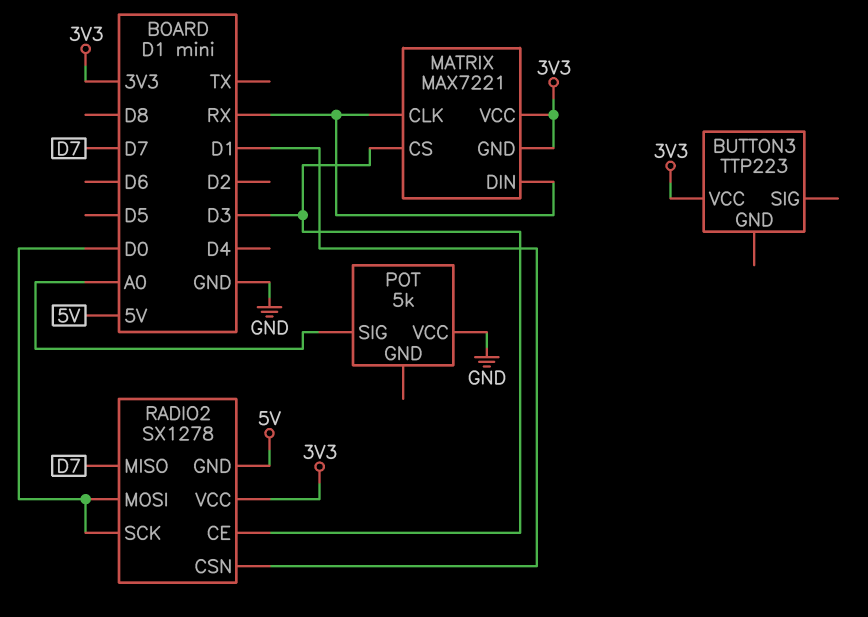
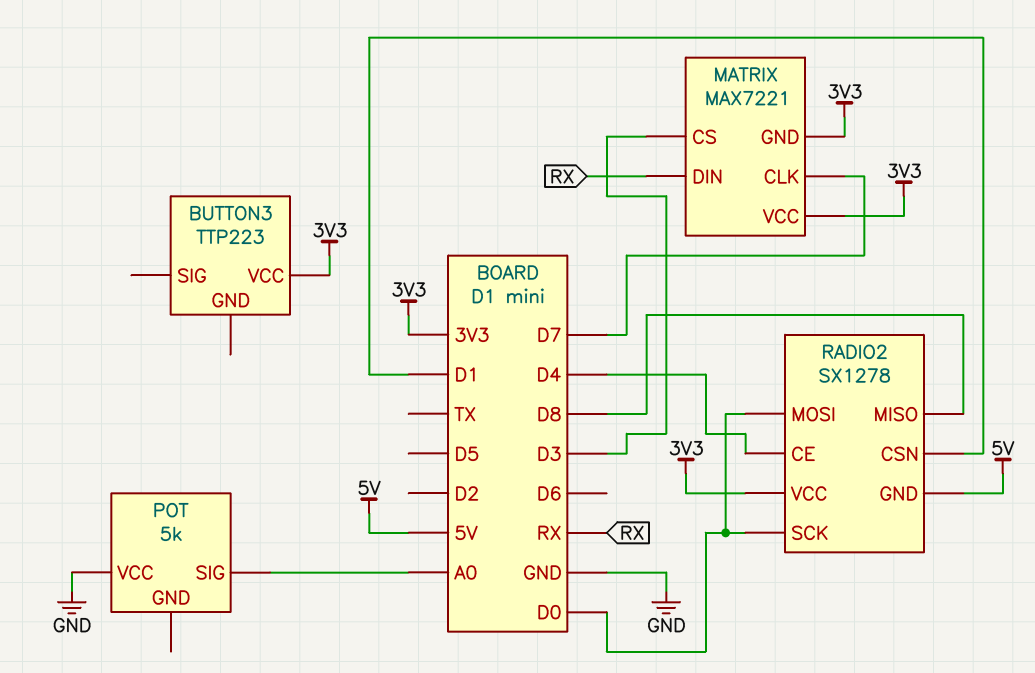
MATRIX pin CLK: RX -> D7
RADIO2 pin CE: D3 -> D4
RADIO2 pin MISO: D7 -> D8

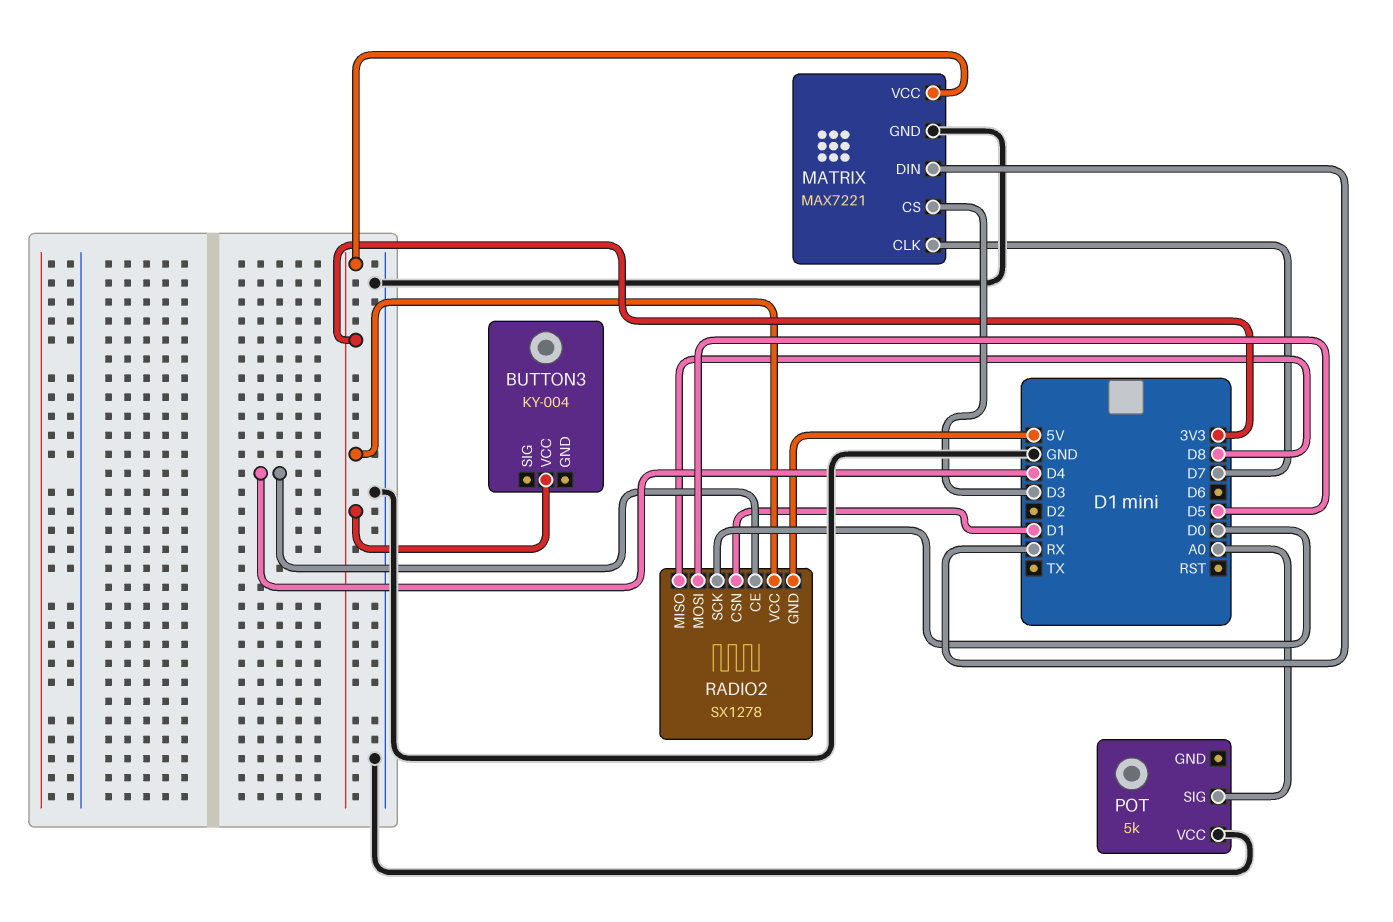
BUTTON3: TTP223 -> KY-004
MATRIX pin GND: 3V3 -> GND
RADIO2 pin MOSI: D0 -> D5

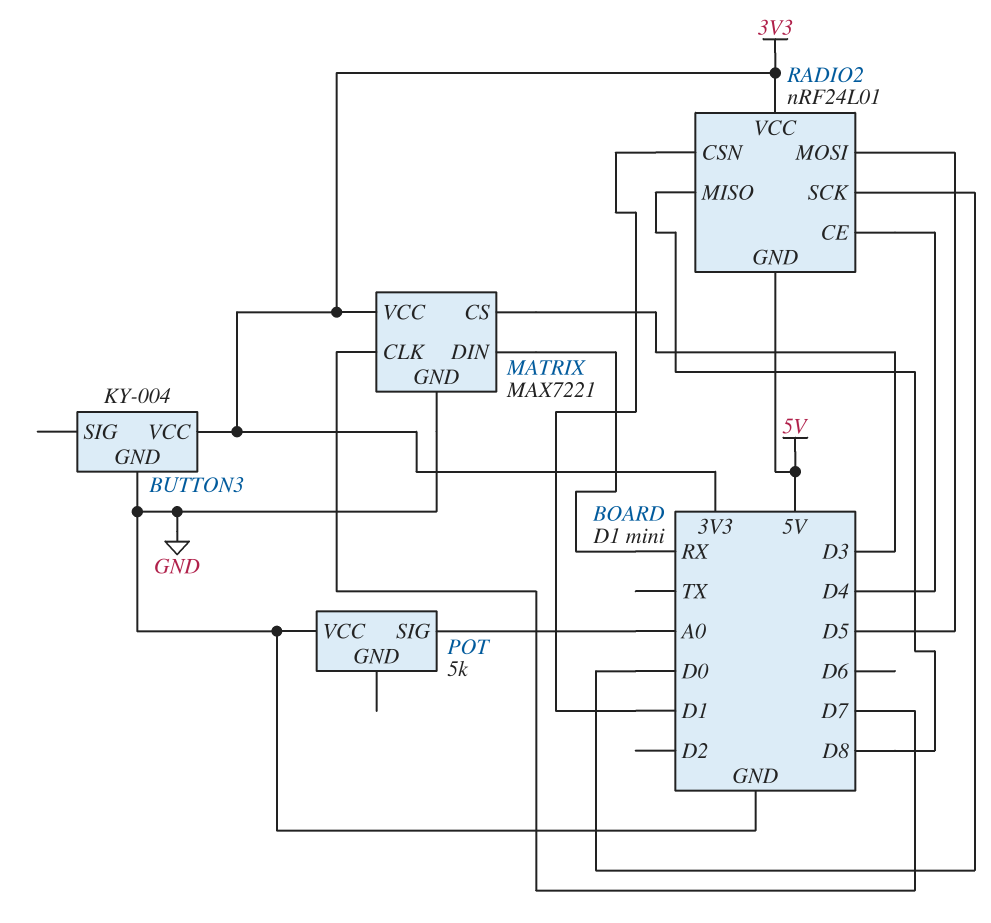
BUTTON3 pin GND: none -> GND
RADIO2: SX1278 -> nRF24L01

